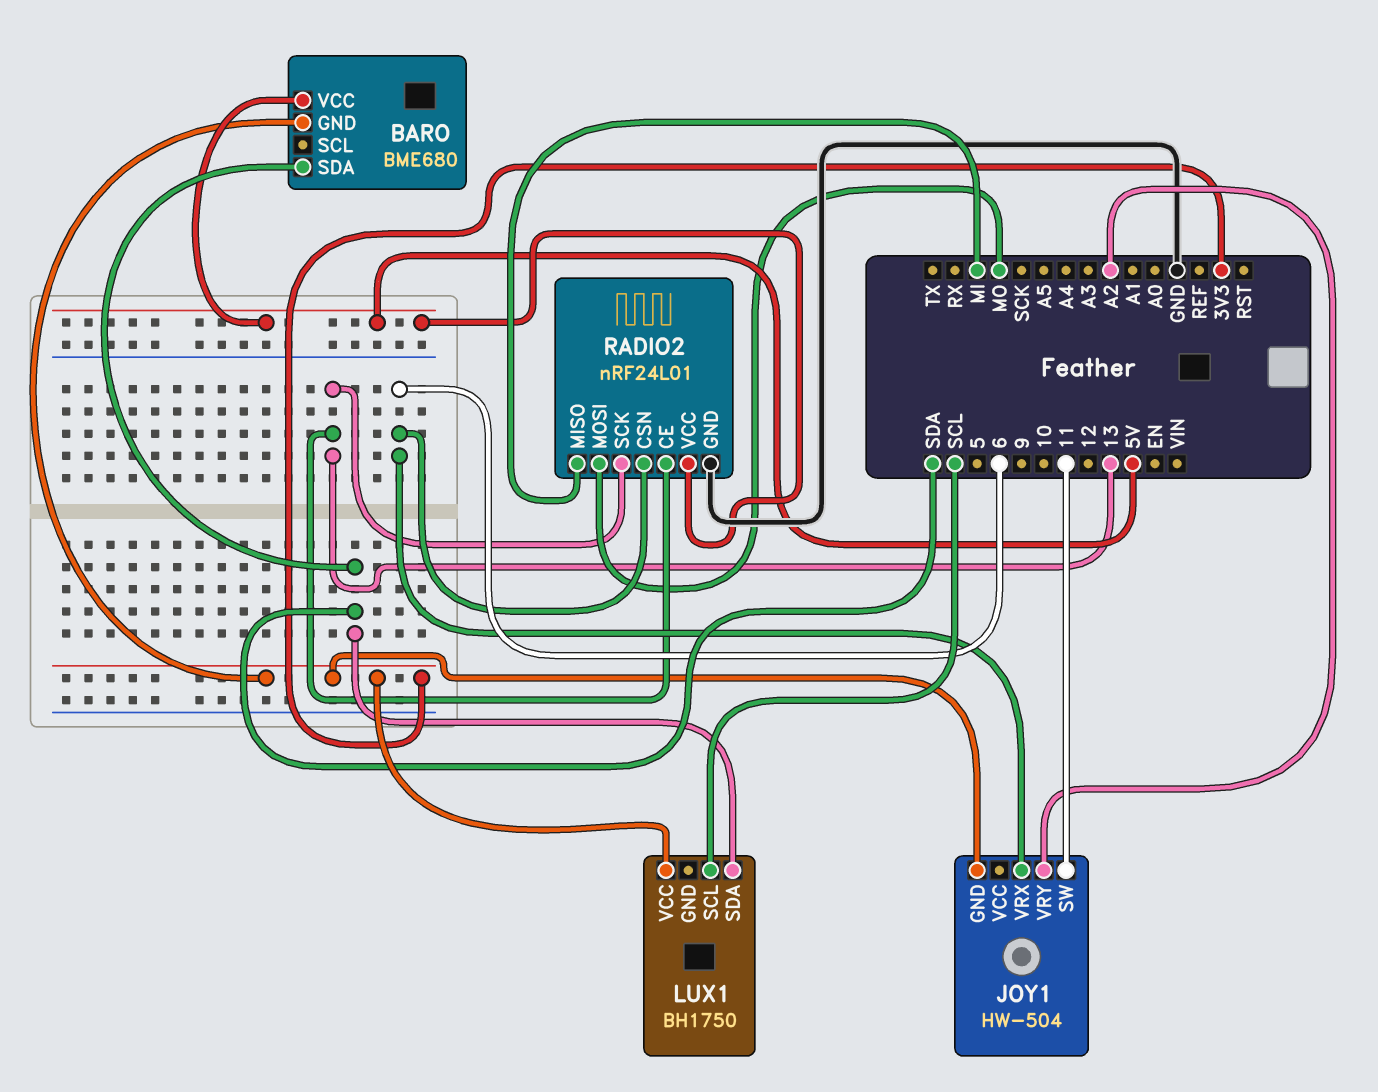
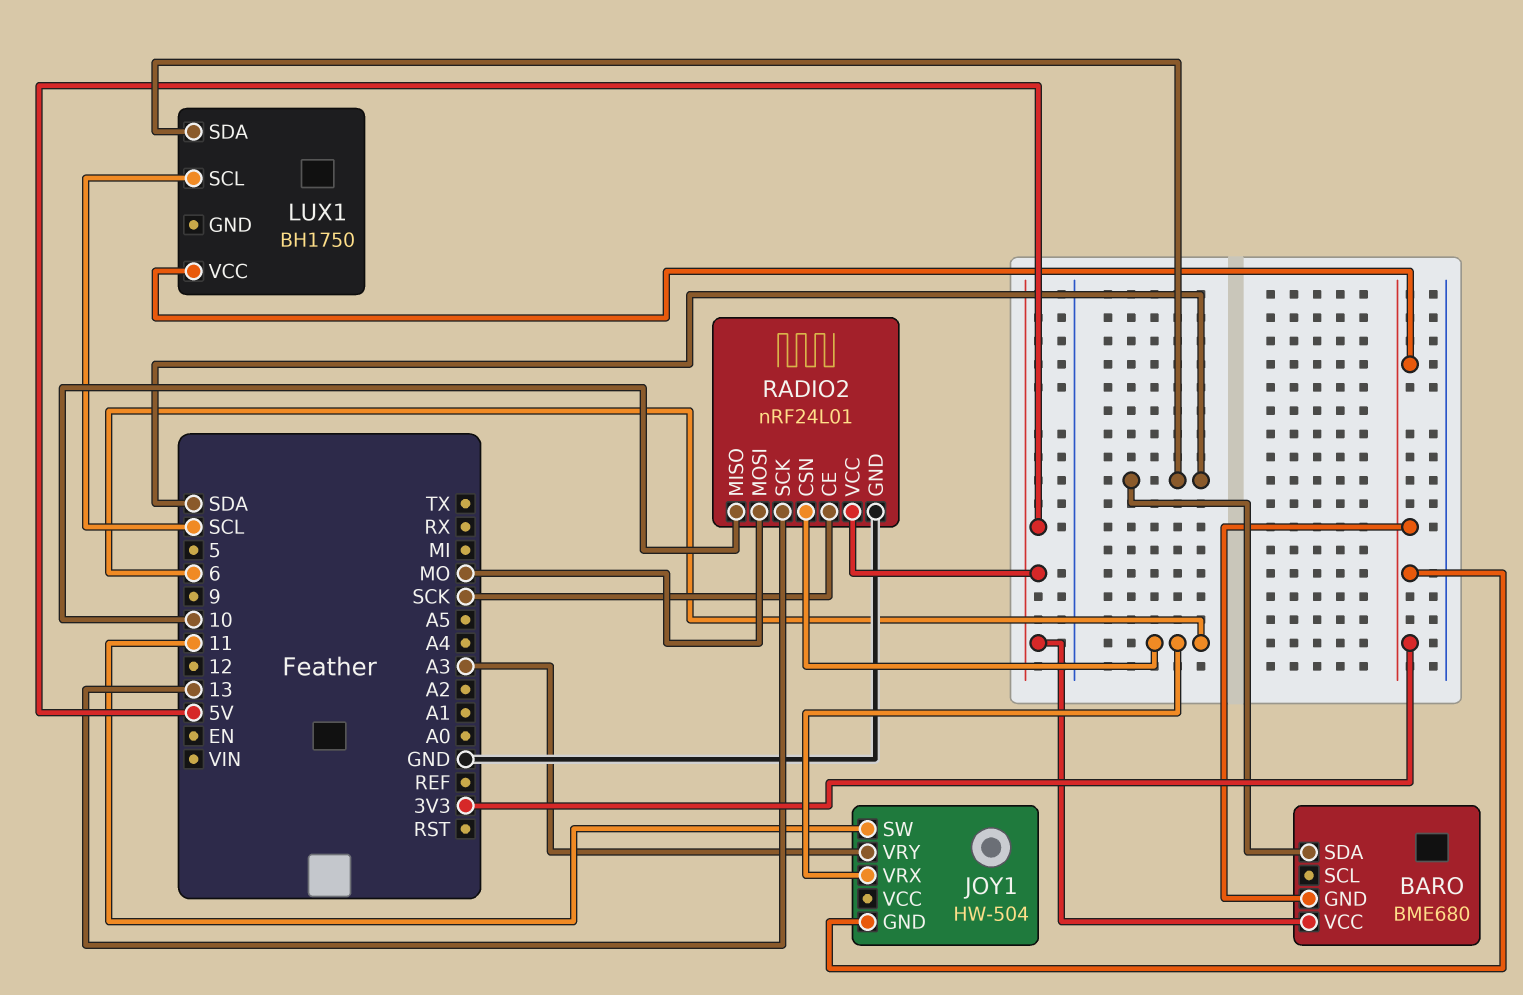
JOY1 pin VRY: A2 -> A3
RADIO2 pin CE: 13 -> SCK
RADIO2 pin MISO: MI -> 10

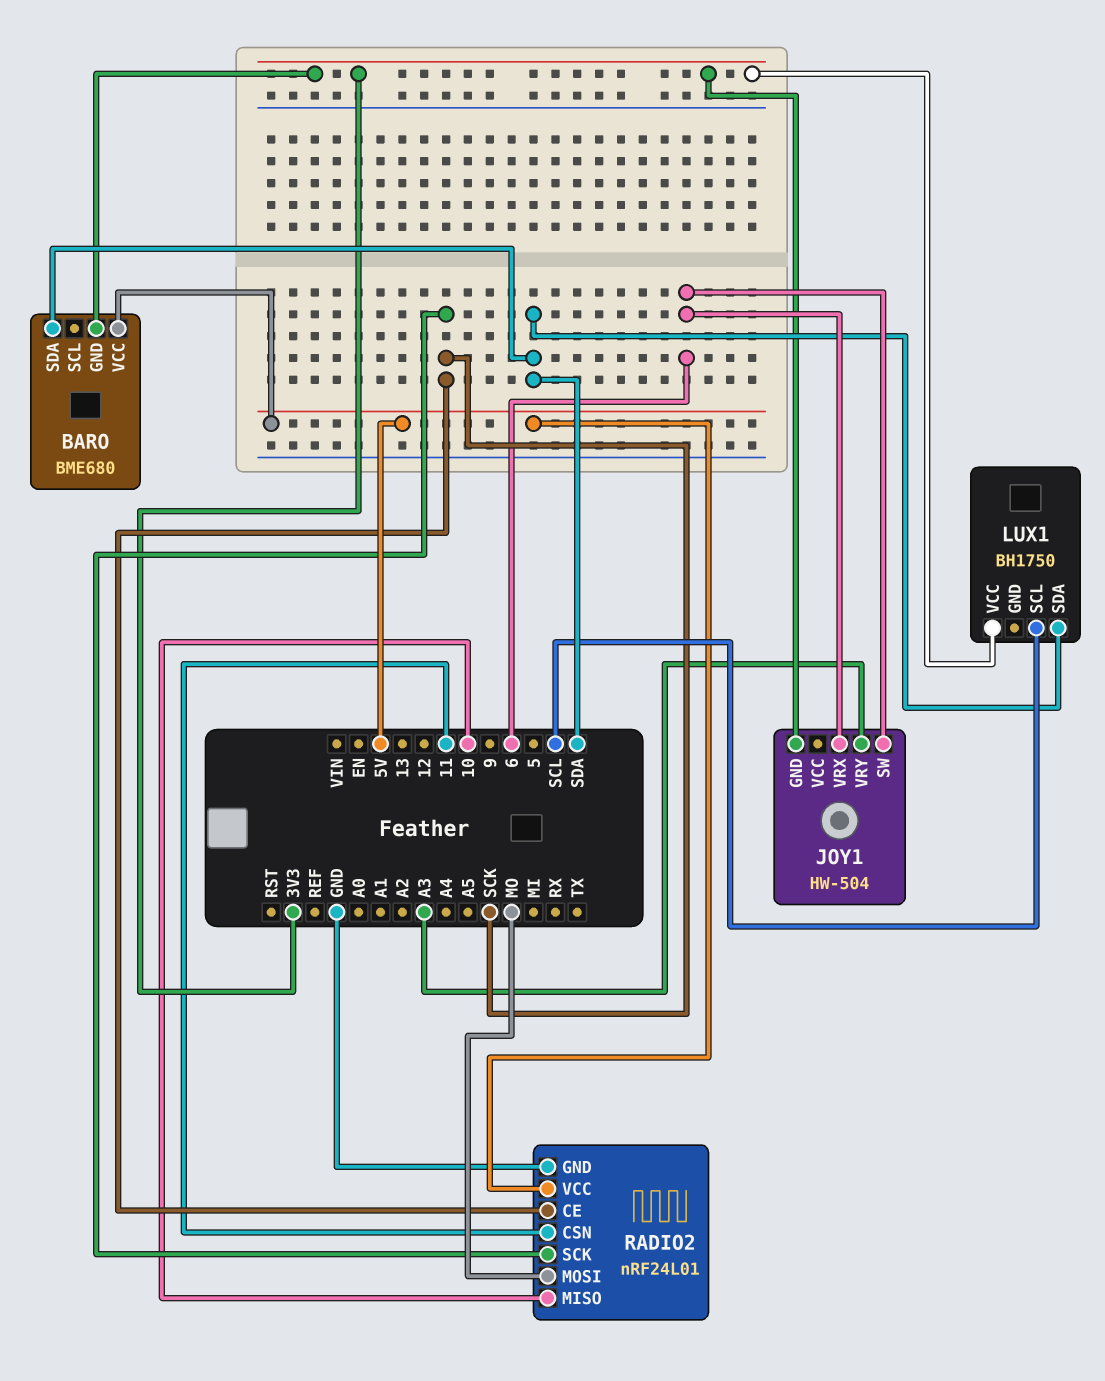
JOY1 pin SW: 11 -> 6
RADIO2 pin CSN: 6 -> 11
RADIO2 pin SCK: 13 -> SCK

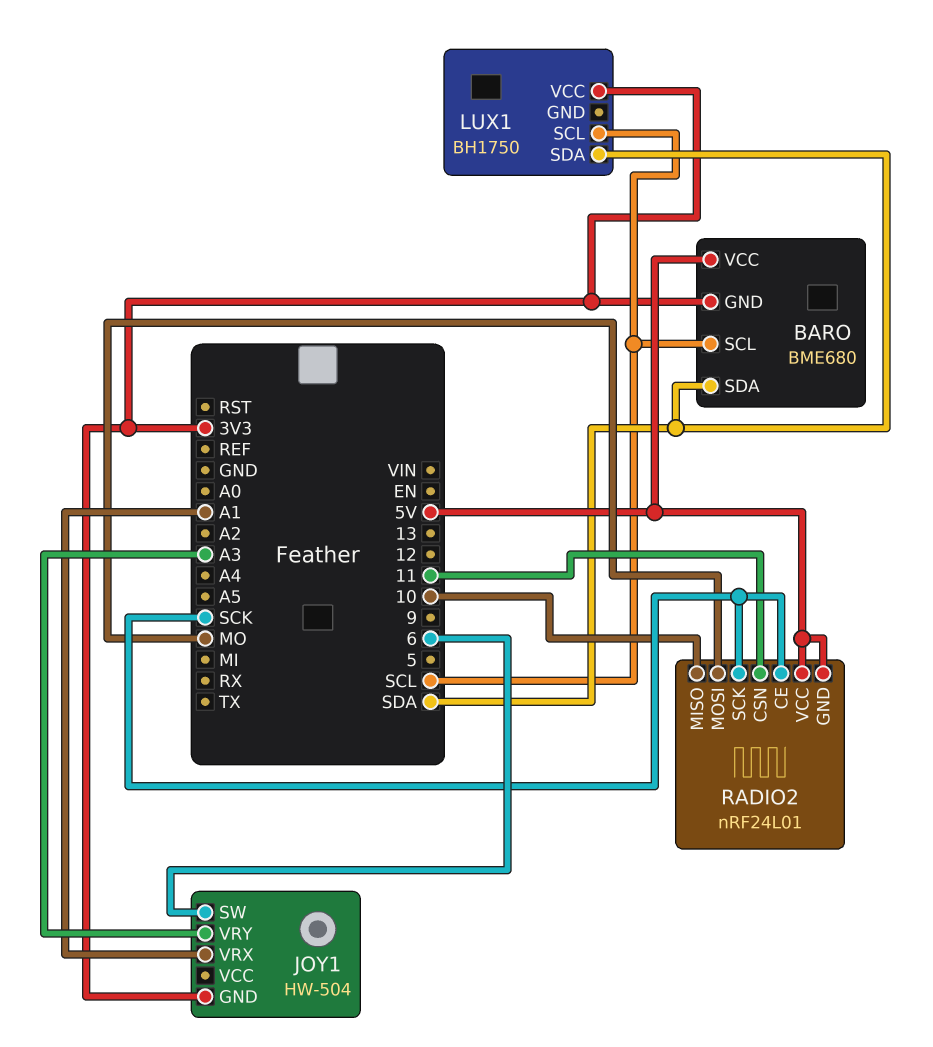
BARO pin SCL: none -> SCL
JOY1 pin VRX: 6 -> A1
RADIO2 pin GND: GND -> 5V

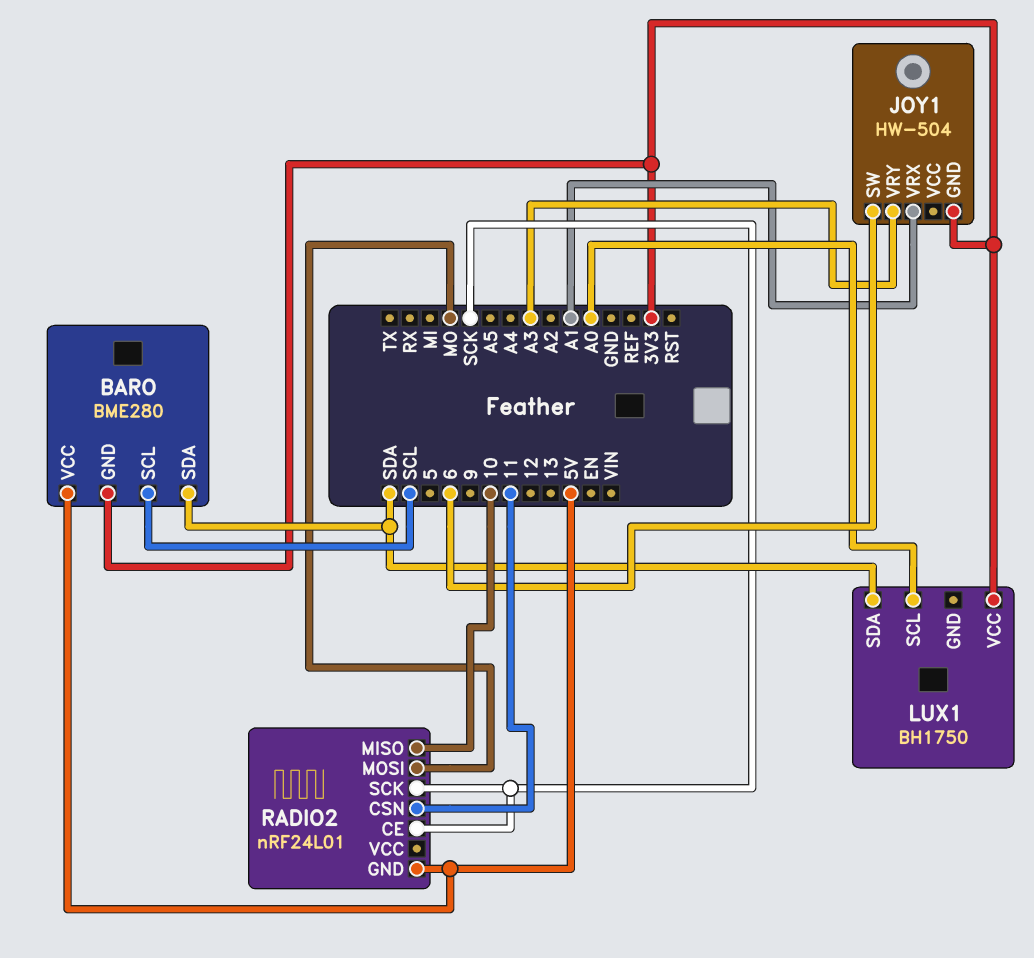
BARO: BME680 -> BME280
LUX1 pin SCL: SCL -> A0
RADIO2 pin VCC: 5V -> none

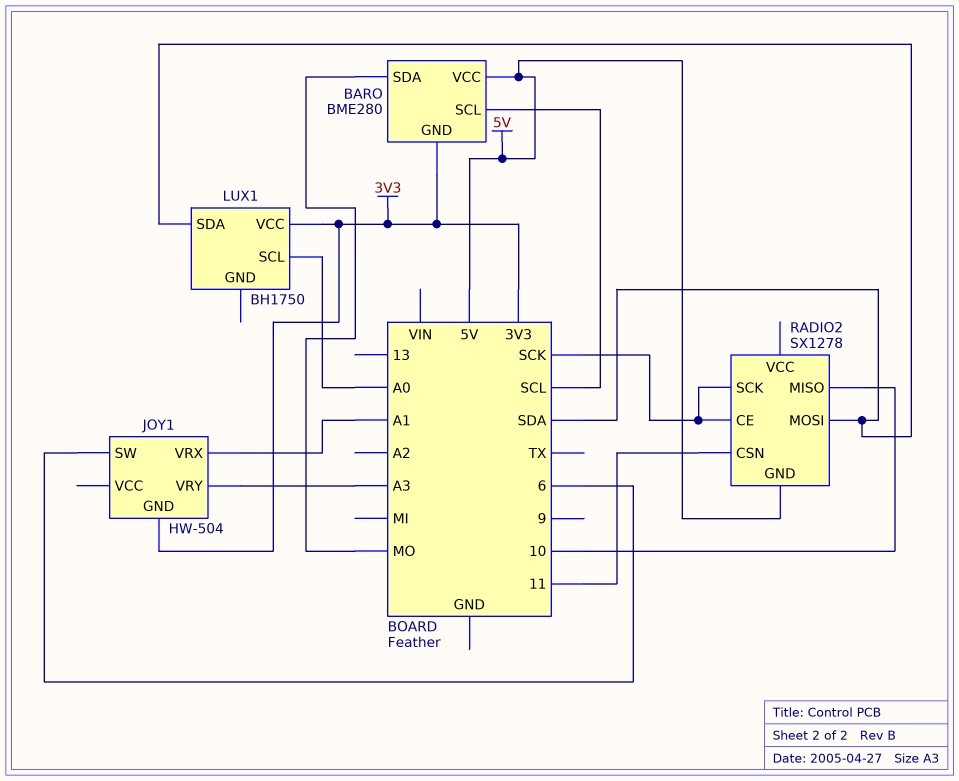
BARO pin SDA: SDA -> MO
RADIO2: nRF24L01 -> SX1278
RADIO2 pin MOSI: MO -> SDA

